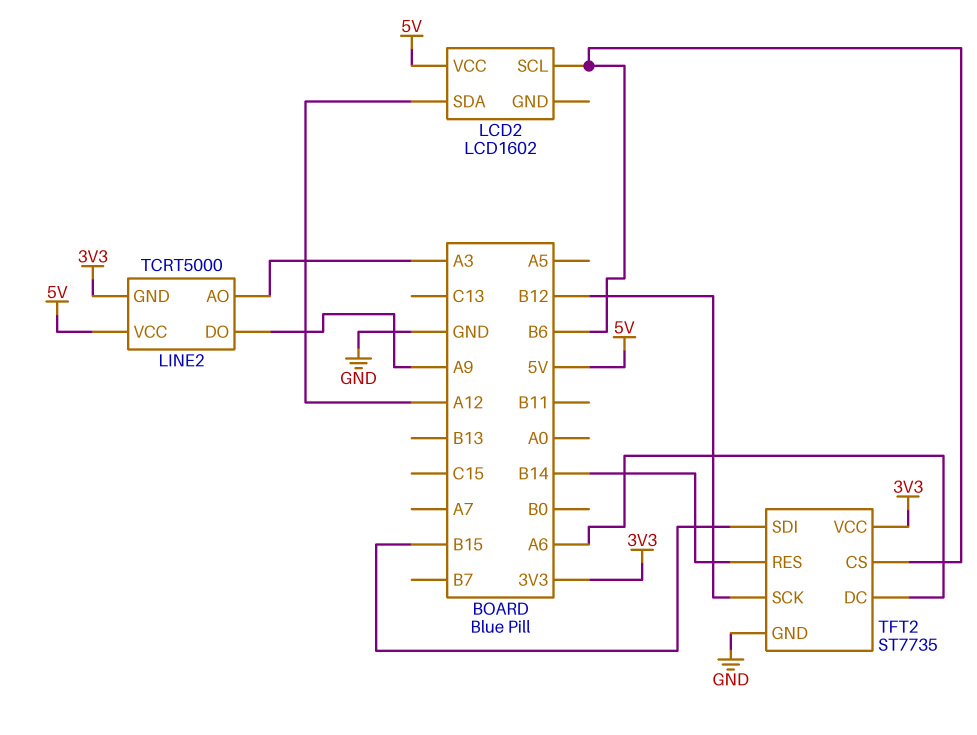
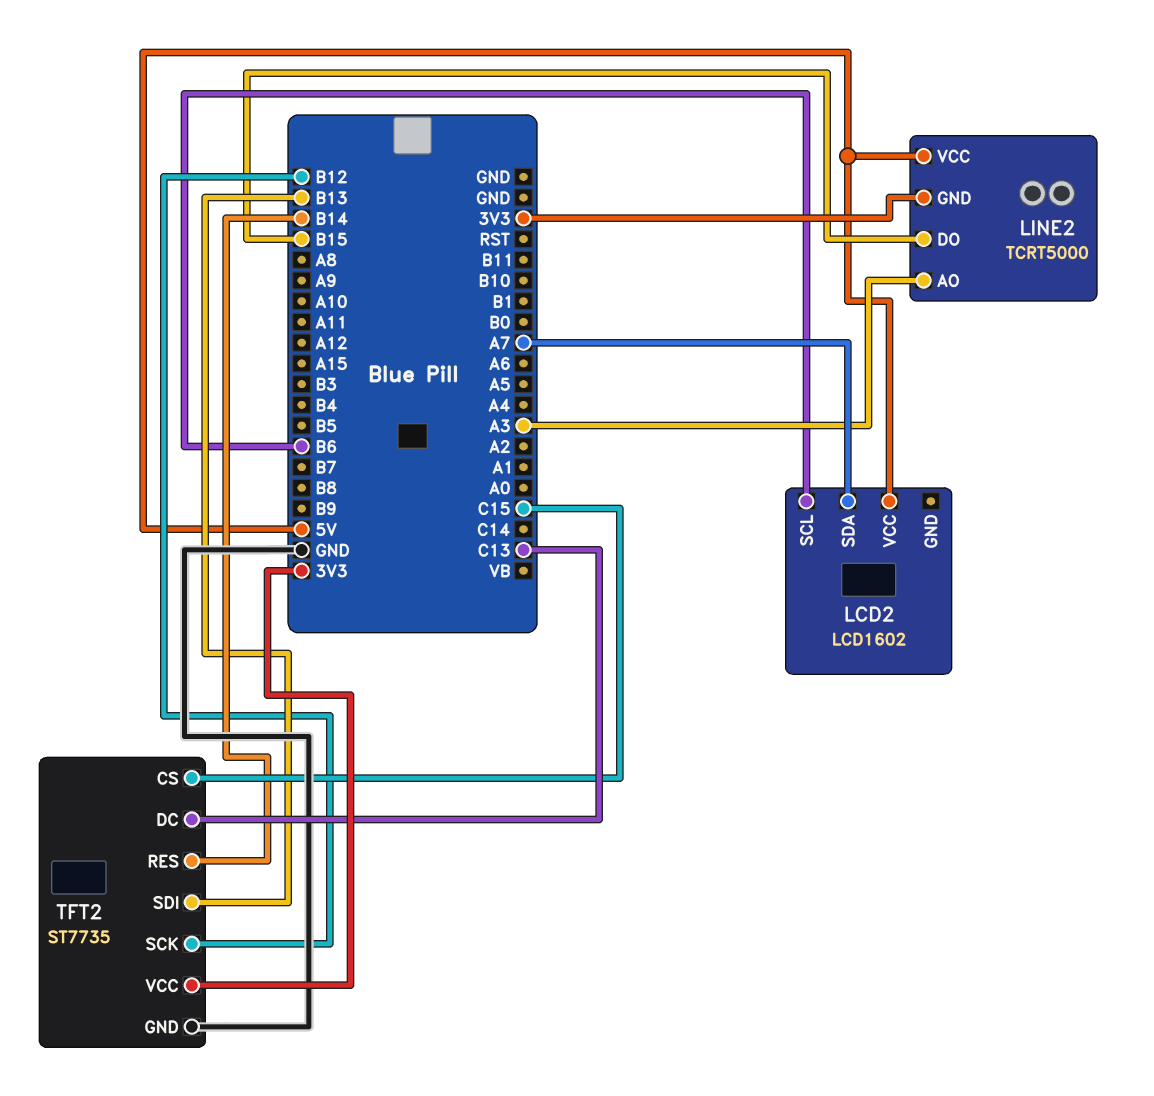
LCD2 pin SDA: A12 -> A7
LINE2 pin DO: A9 -> B15
TFT2 pin CS: B6 -> C15
TFT2 pin DC: A6 -> C13
TFT2 pin SDI: B15 -> B13

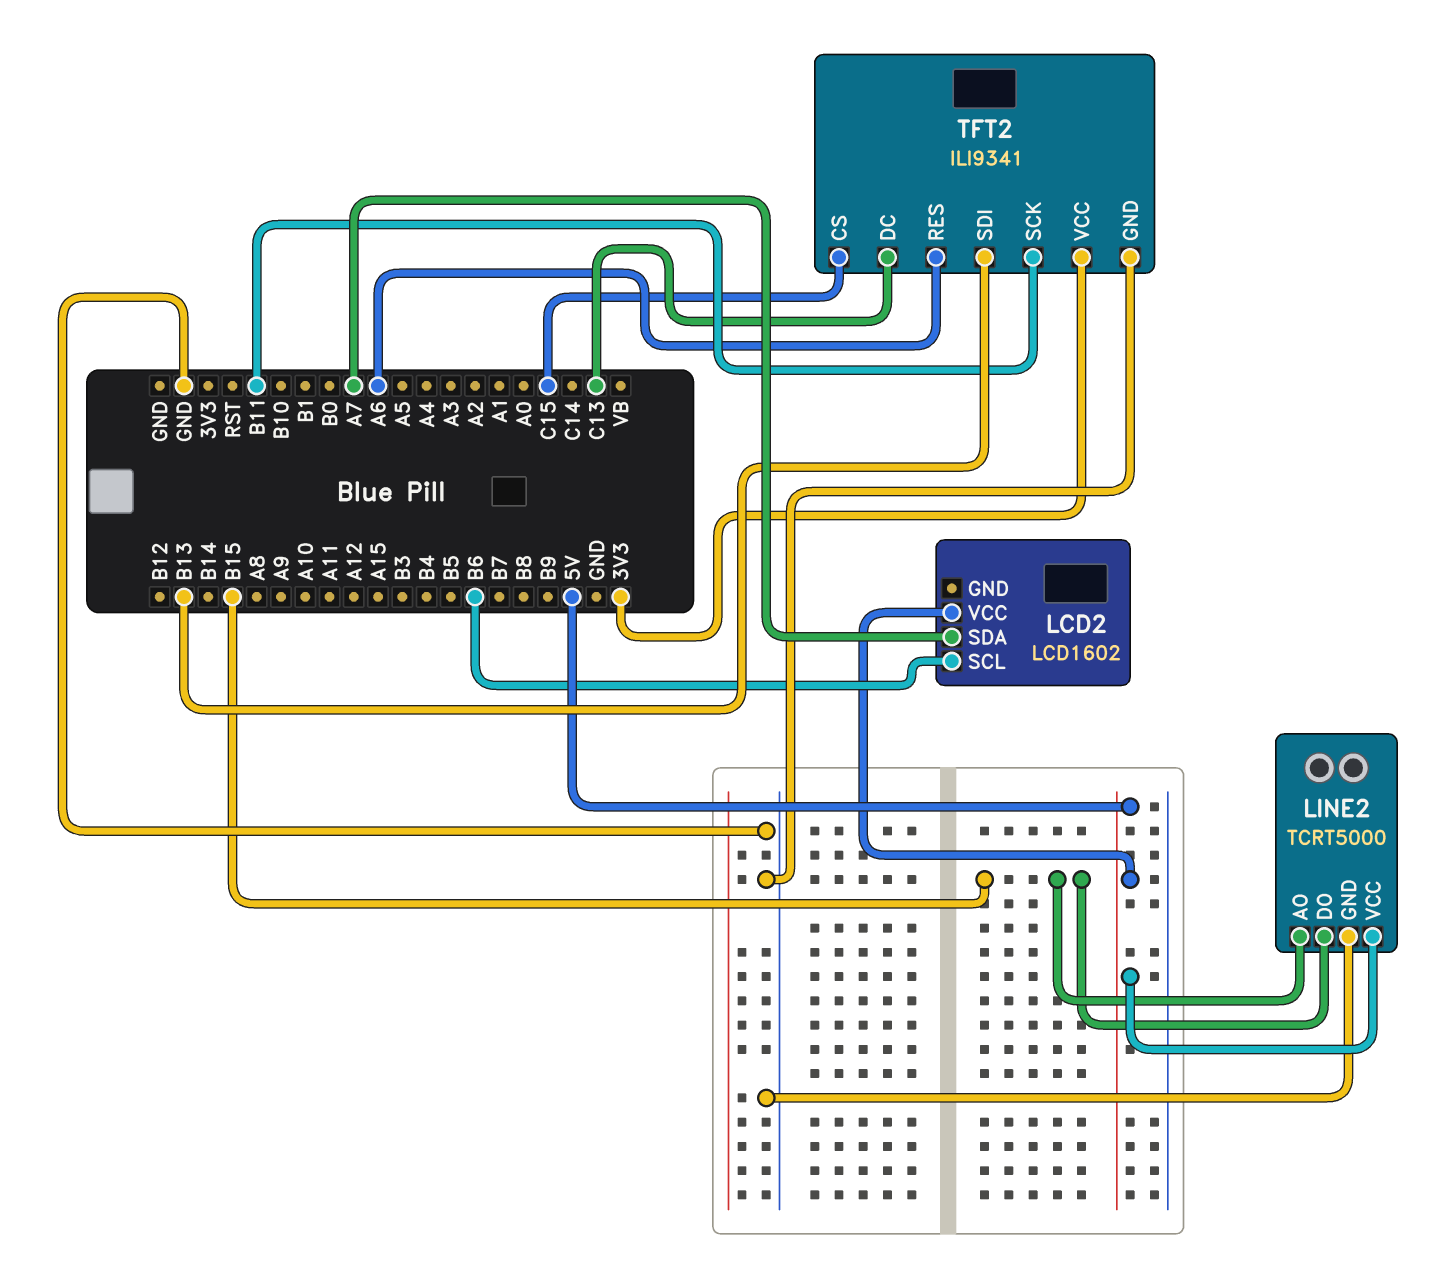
LINE2 pin AO: A3 -> B15
LINE2 pin GND: 3V3 -> GND
TFT2: ST7735 -> ILI9341
TFT2 pin RES: B14 -> A6
TFT2 pin SCK: B12 -> B11

